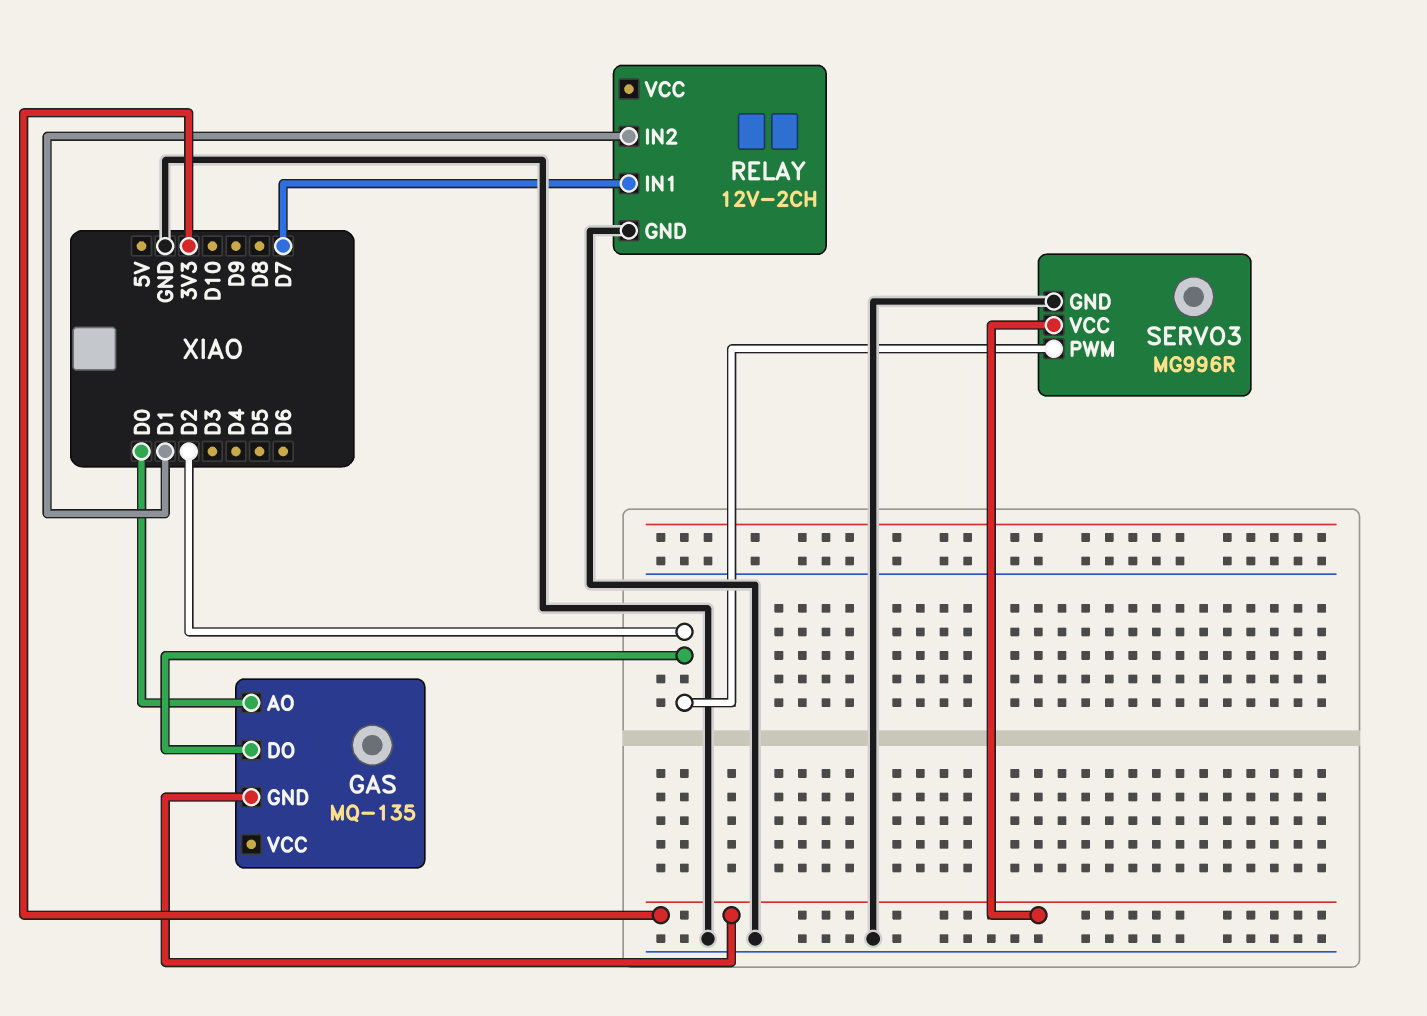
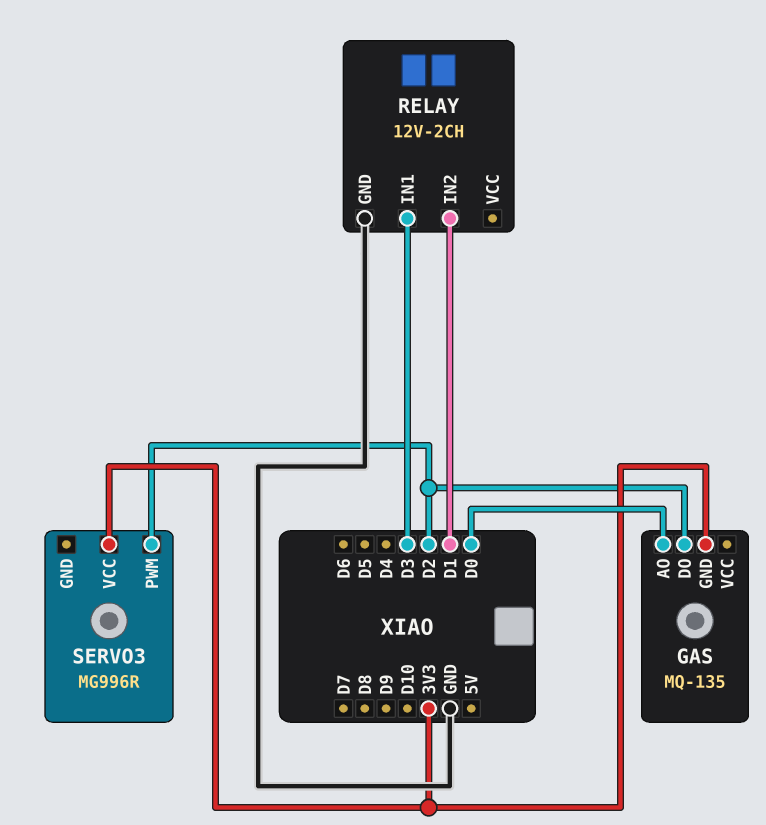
RELAY pin IN1: D7 -> D3
SERVO3 pin GND: GND -> none

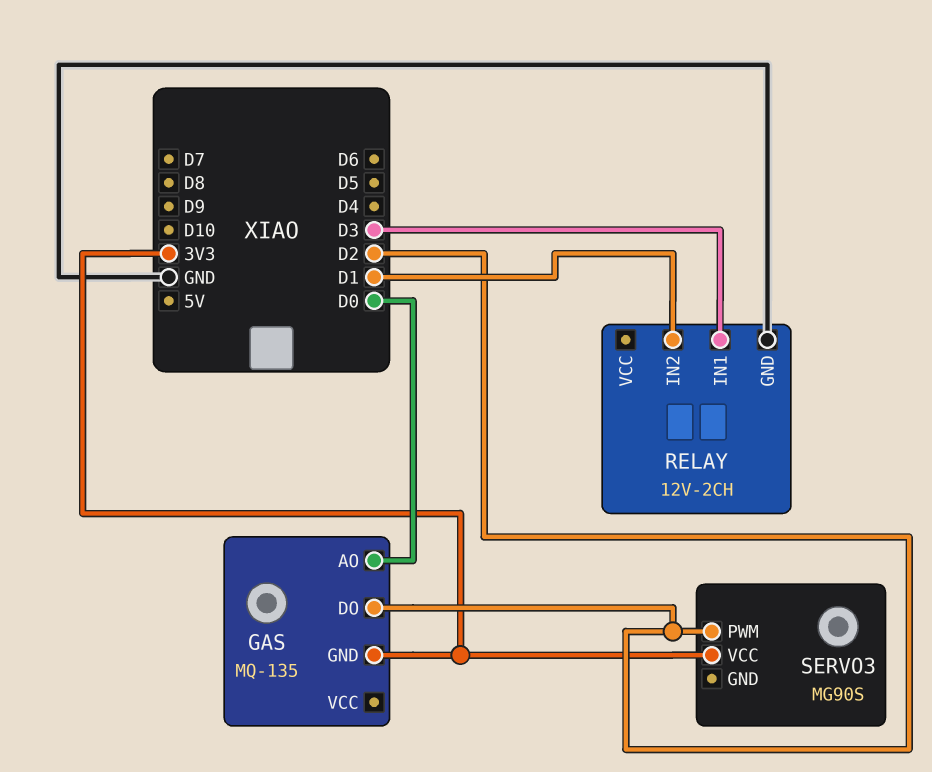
SERVO3: MG996R -> MG90S

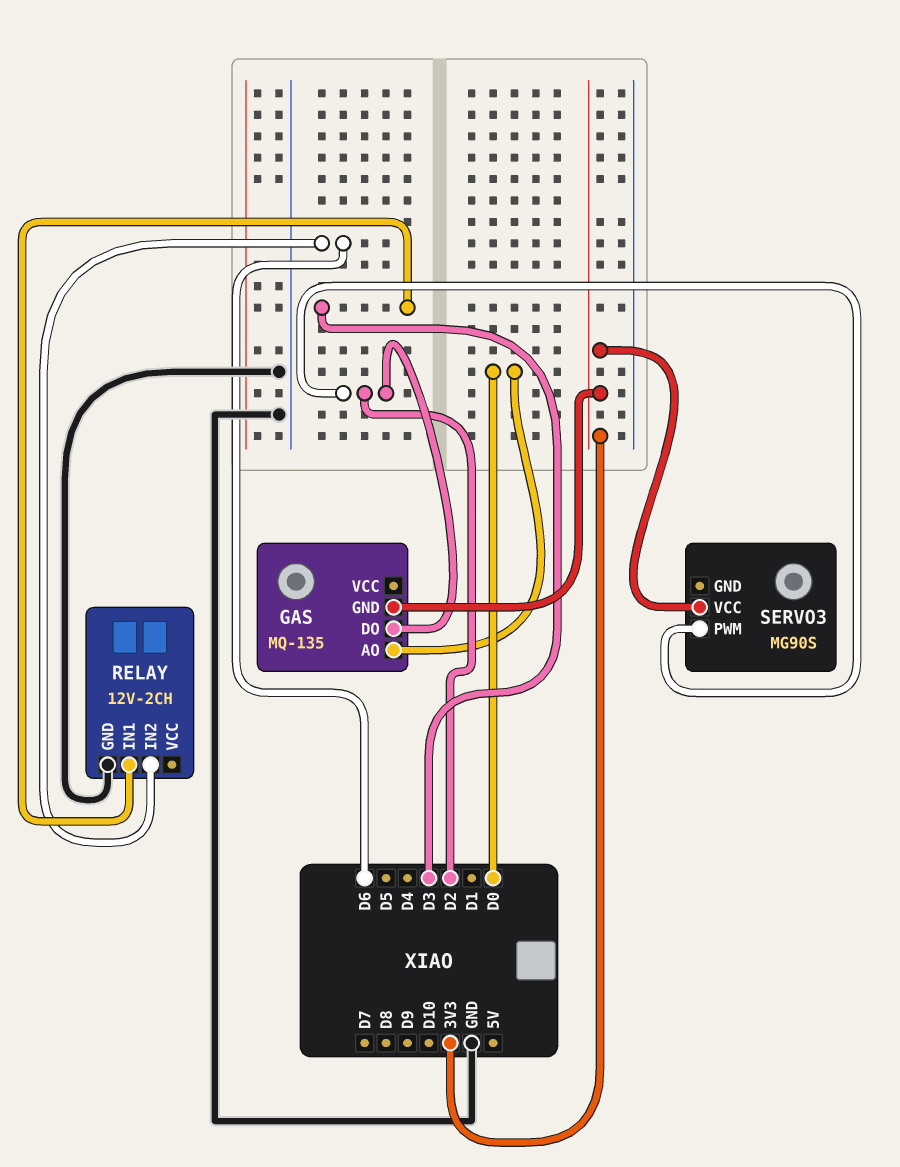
RELAY pin IN2: D1 -> D6

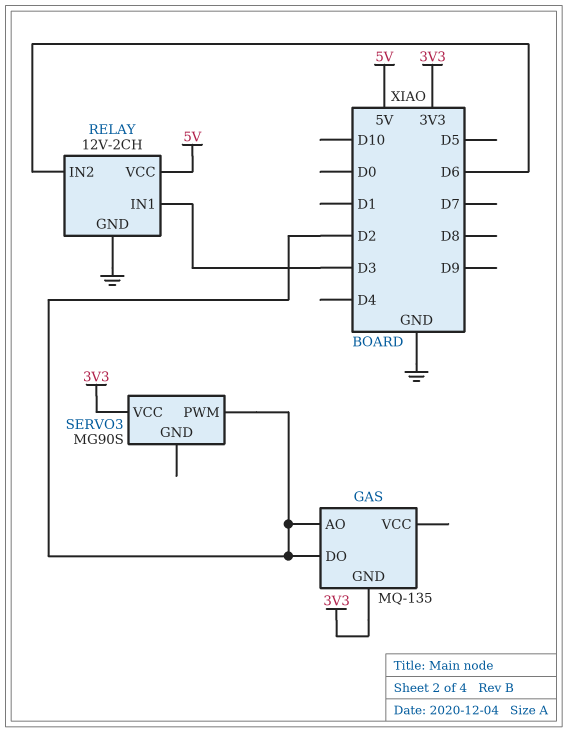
GAS pin AO: D0 -> D2
RELAY pin VCC: none -> 5V

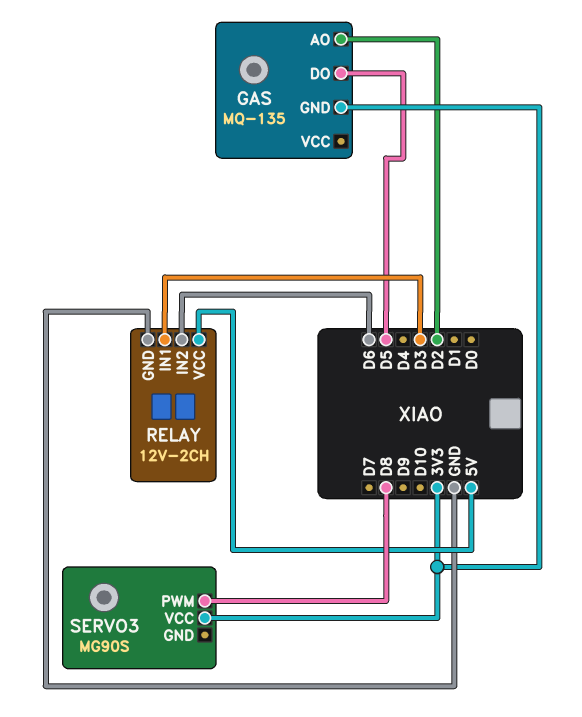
GAS pin DO: D2 -> D5
SERVO3 pin PWM: D2 -> D8

